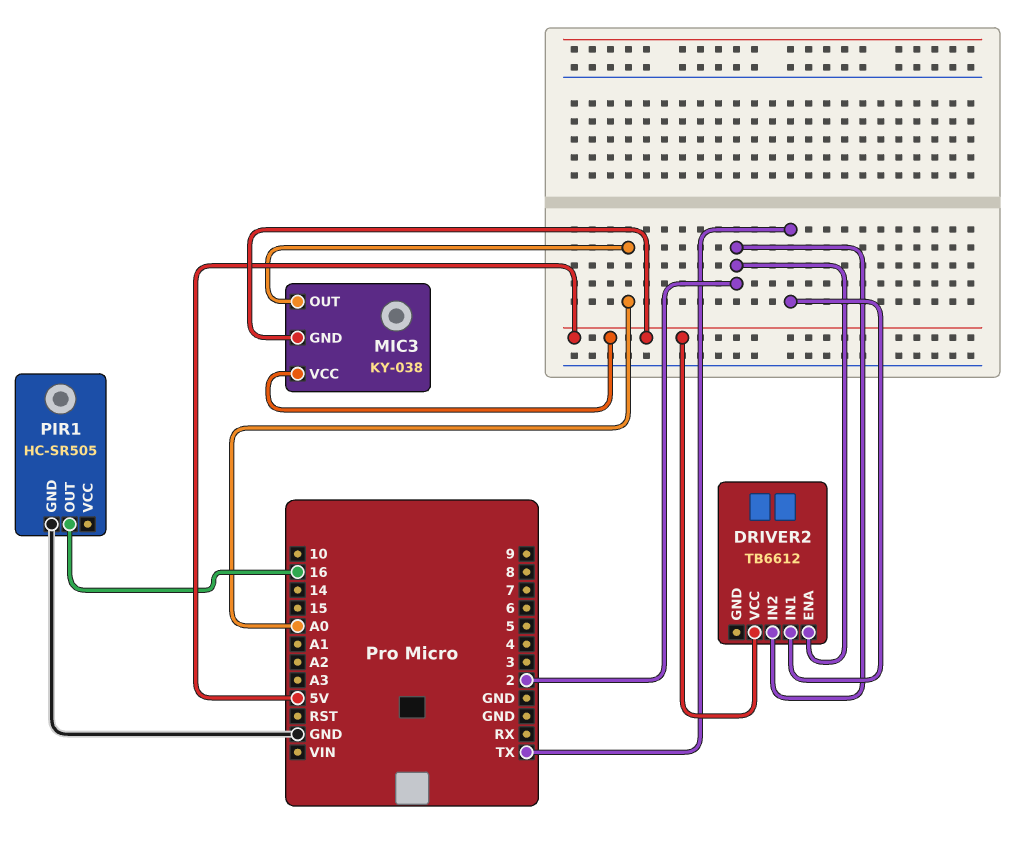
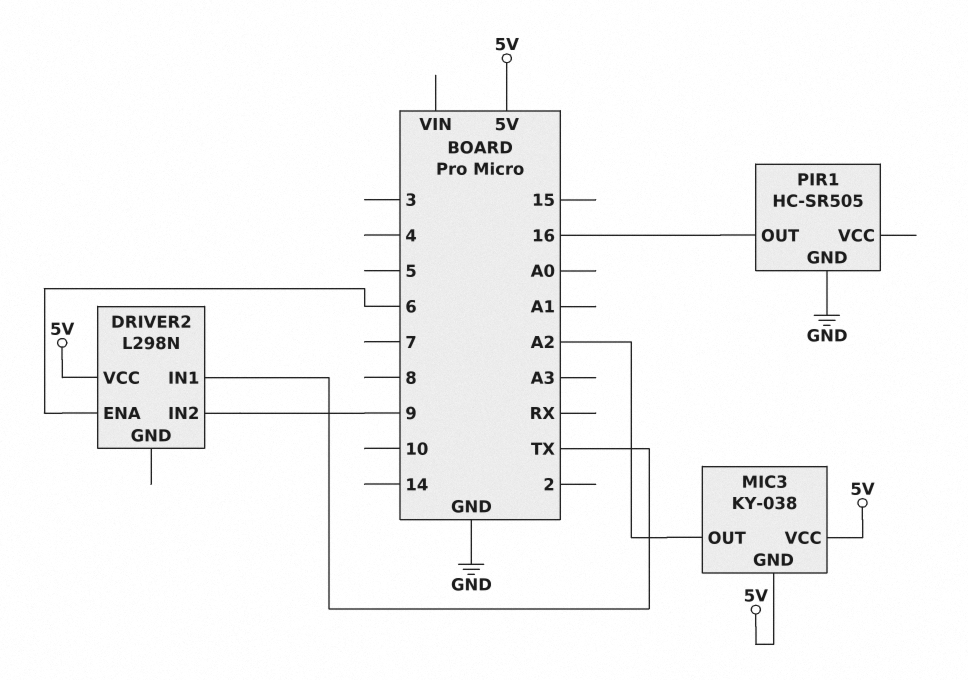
DRIVER2: TB6612 -> L298N
DRIVER2 pin ENA: 2 -> 6
DRIVER2 pin IN2: 2 -> 9
MIC3 pin OUT: A0 -> A2

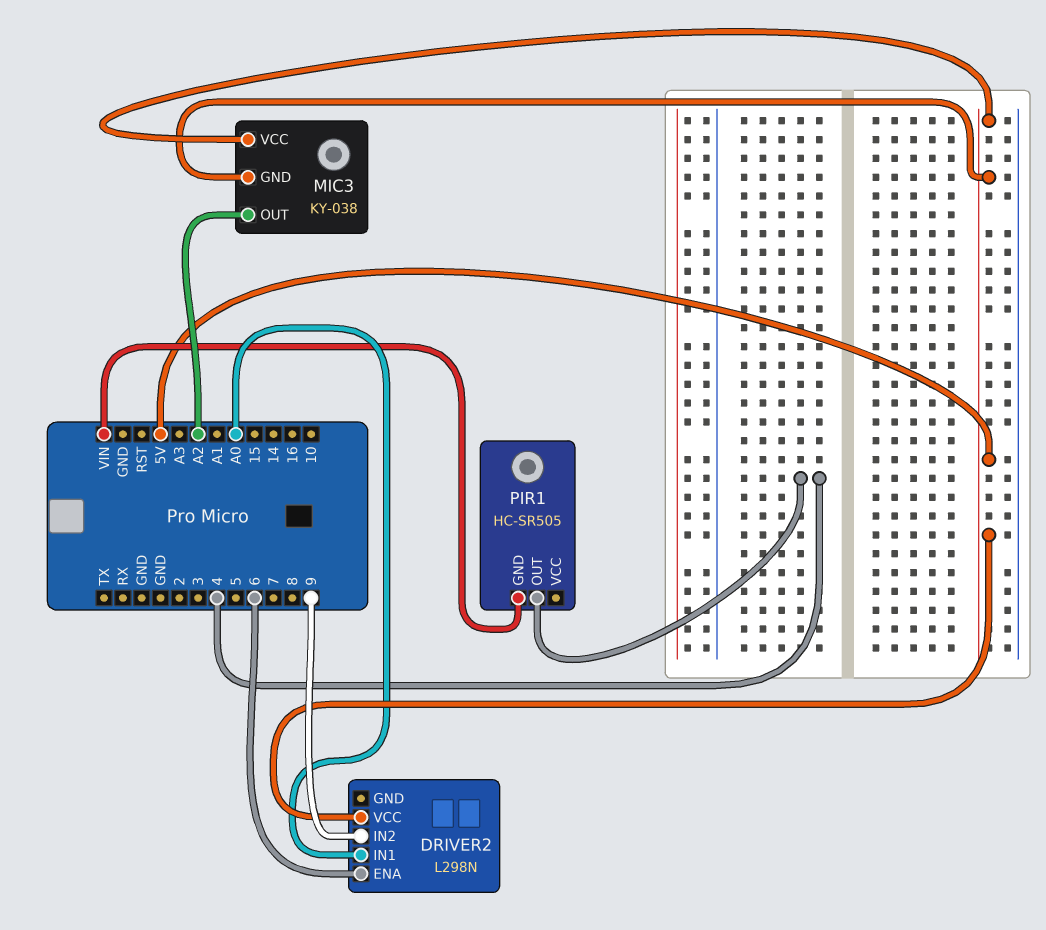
DRIVER2 pin IN1: TX -> A0
PIR1 pin GND: GND -> VIN
PIR1 pin OUT: 16 -> 4

